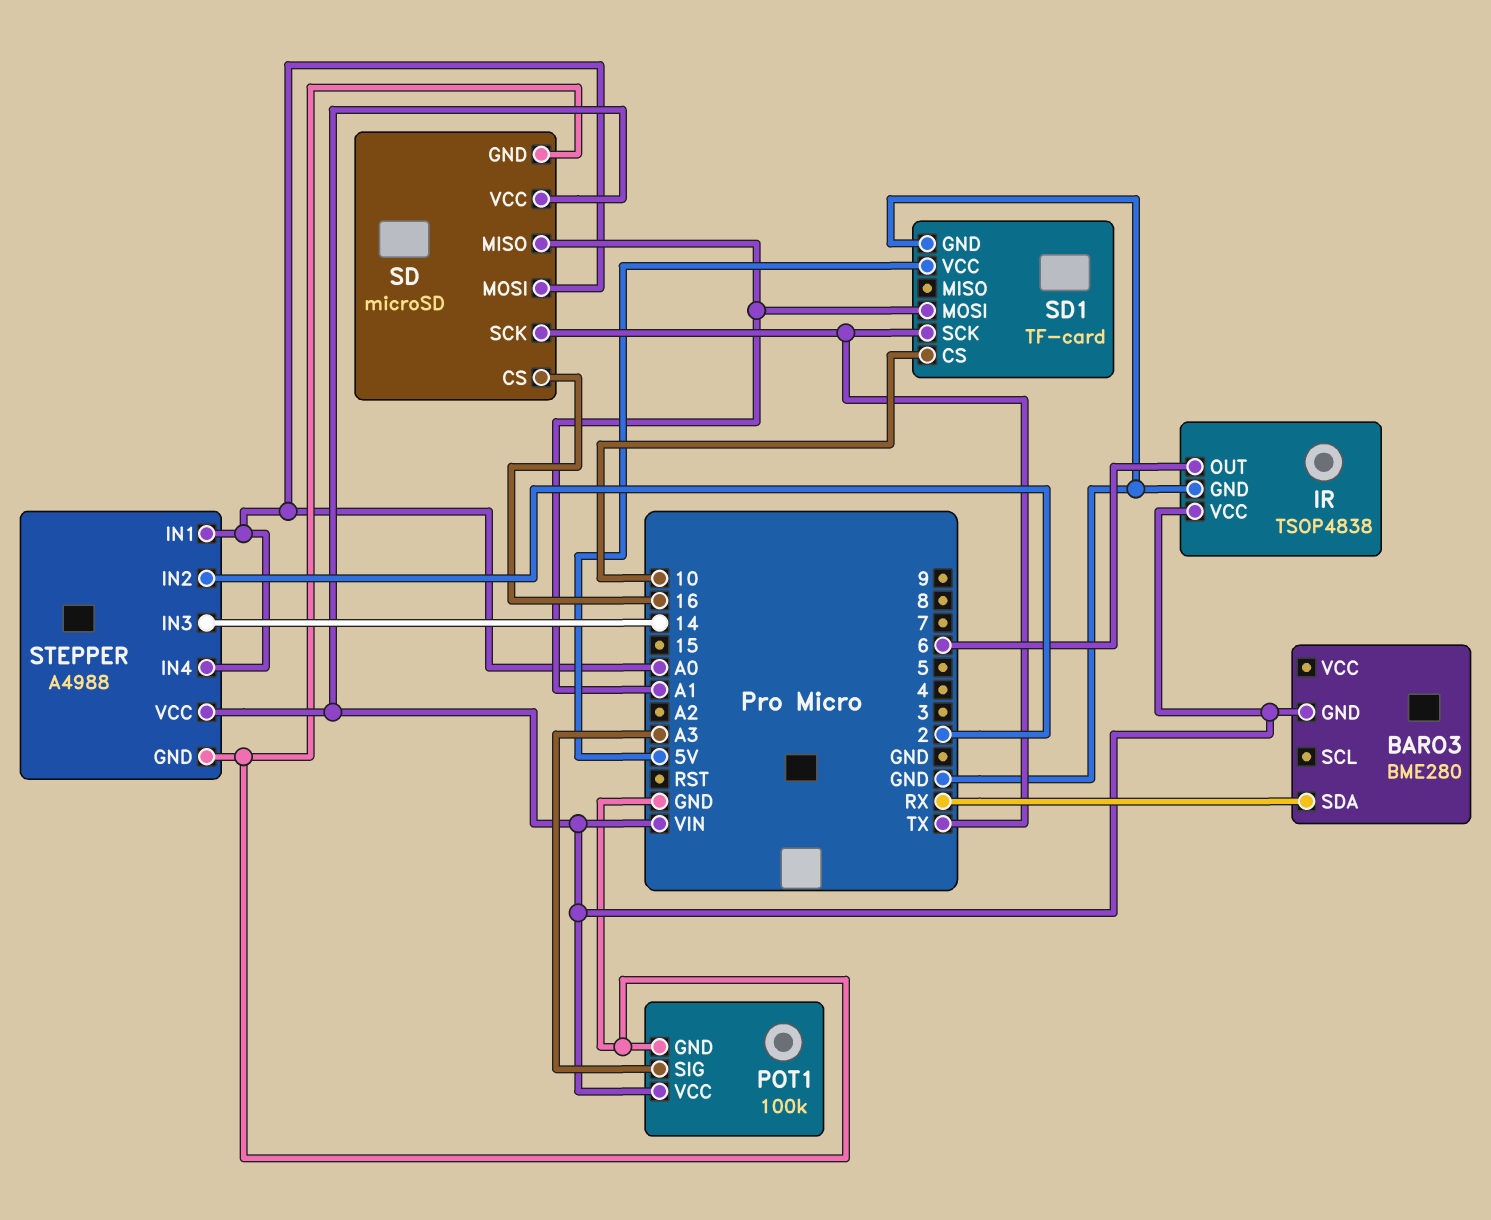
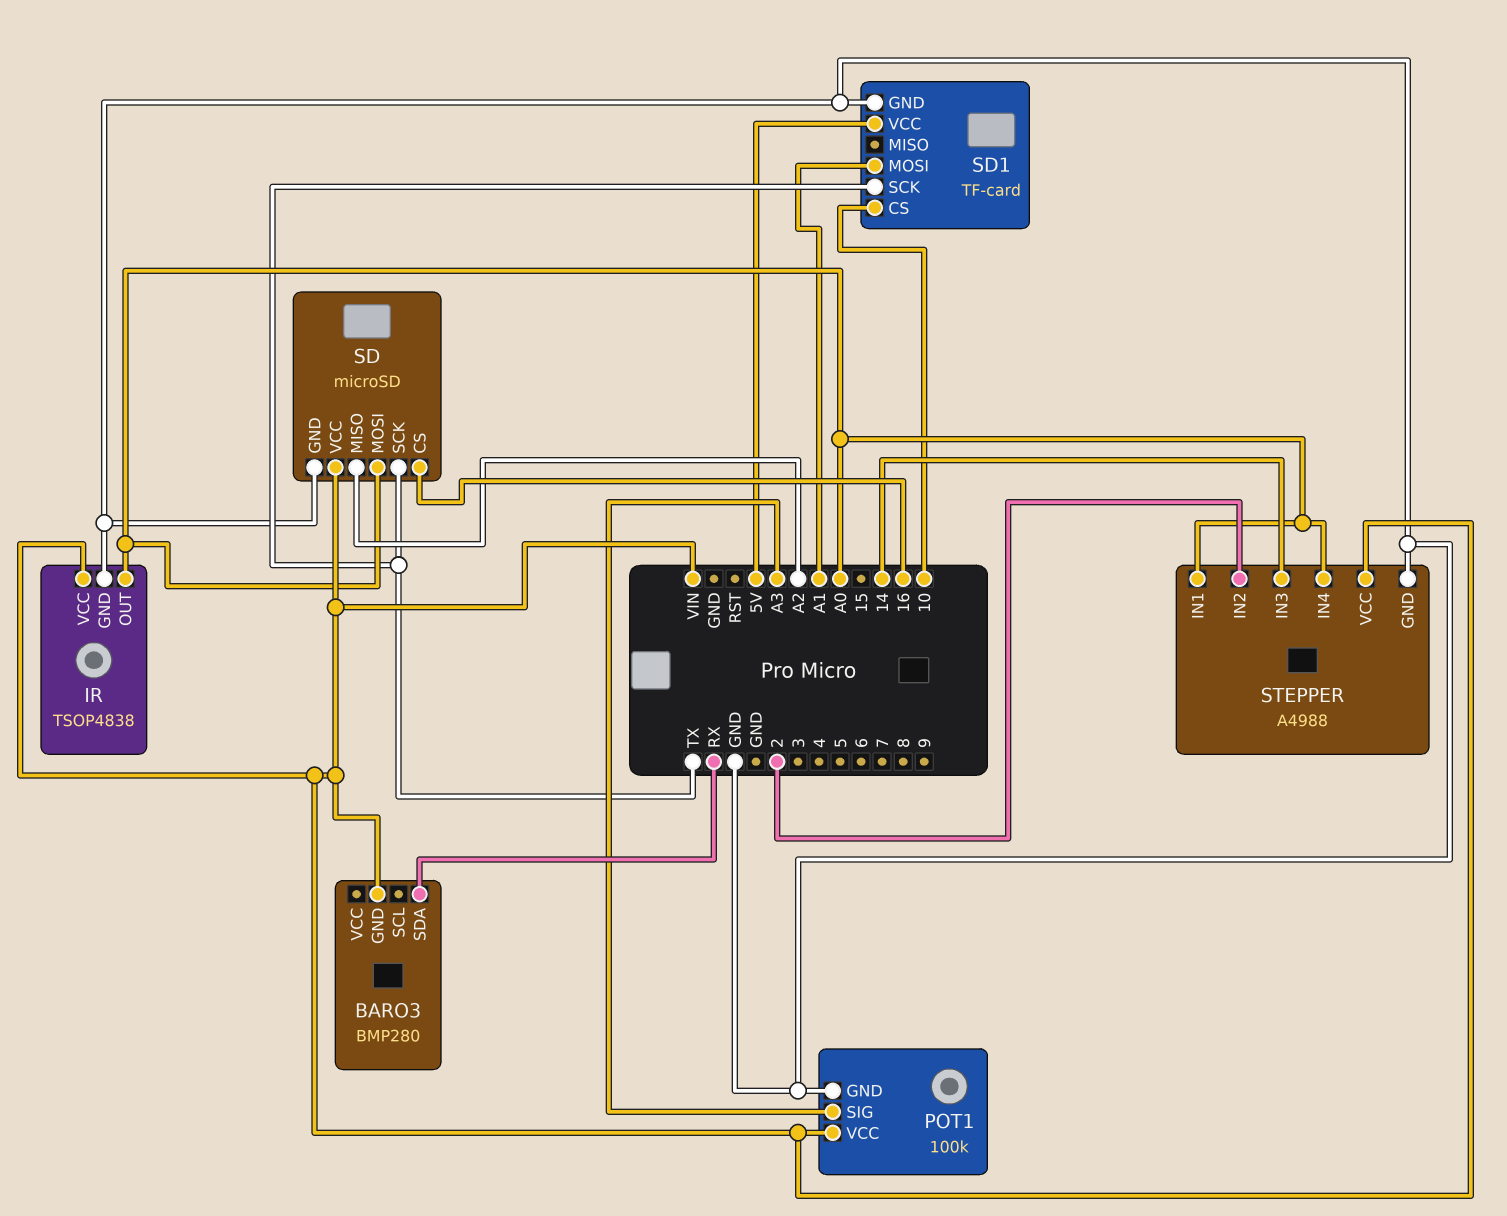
BARO3: BME280 -> BMP280
IR pin OUT: 6 -> A0
SD pin MISO: A1 -> A2

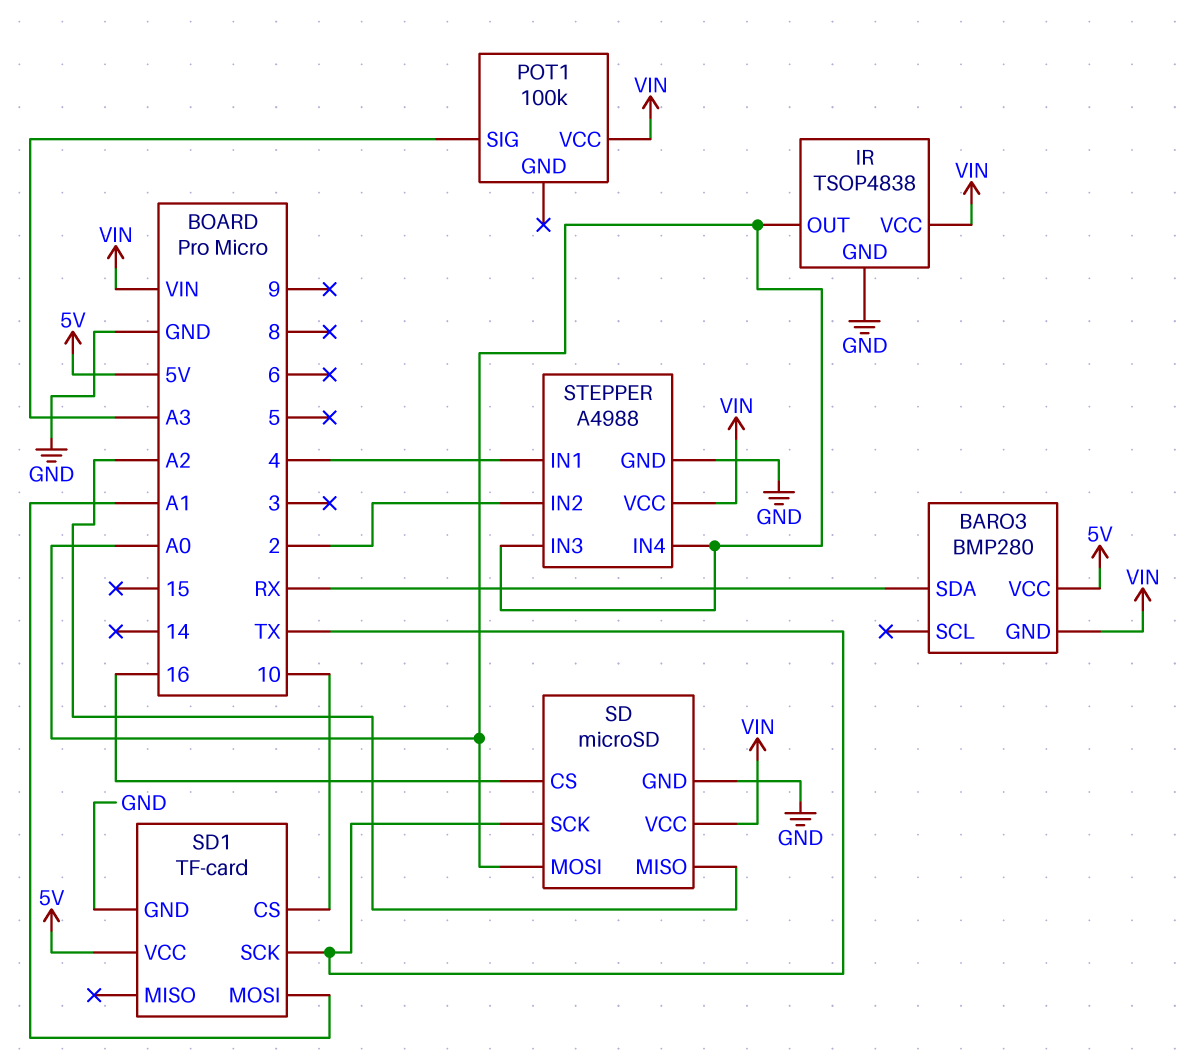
BARO3 pin VCC: none -> 5V
POT1 pin GND: GND -> none
STEPPER pin IN1: A0 -> 4
STEPPER pin IN3: 14 -> A0

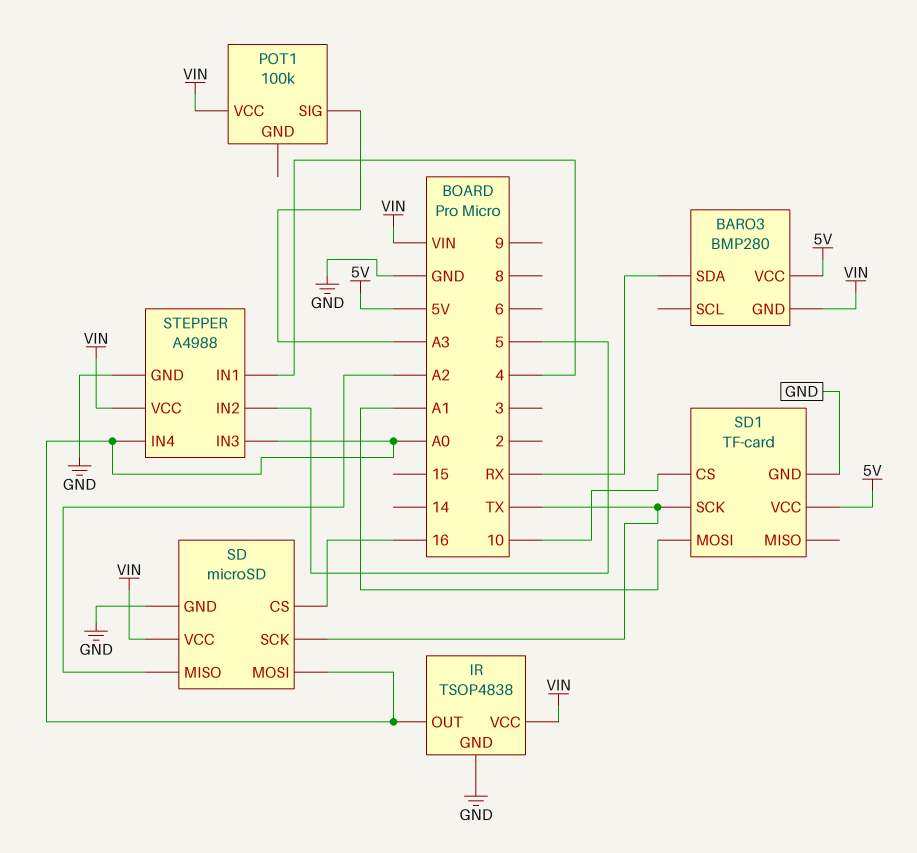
STEPPER pin IN2: 2 -> 5

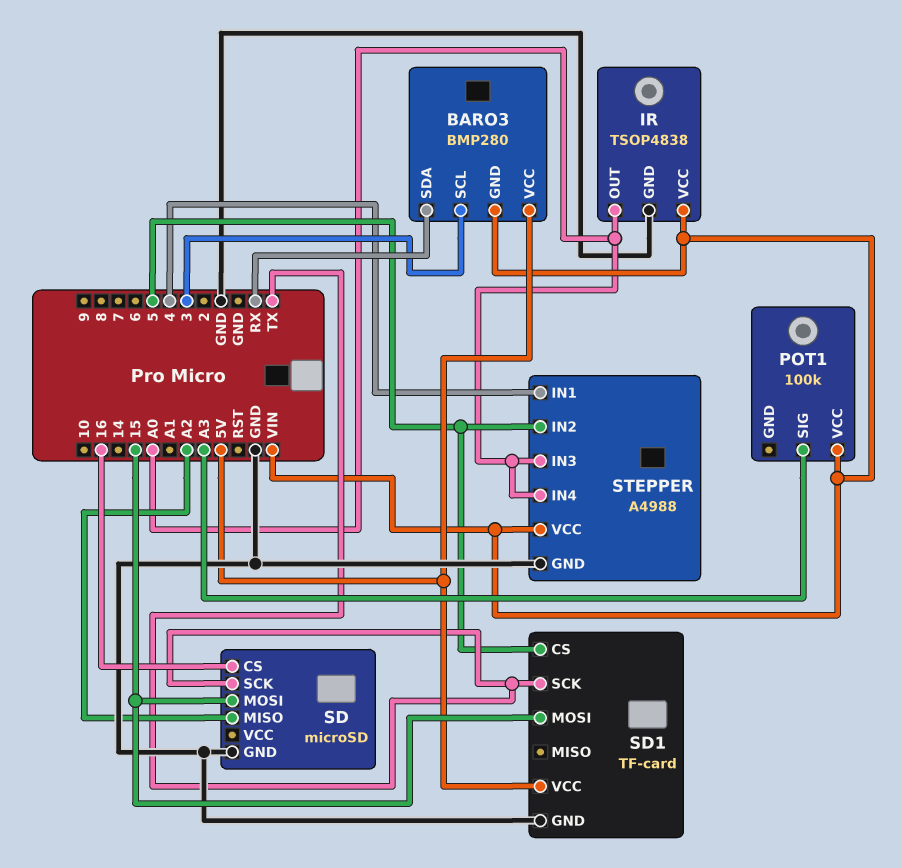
BARO3 pin SCL: none -> 3
SD pin MOSI: A0 -> 15
SD pin VCC: VIN -> none
SD1 pin CS: 10 -> 5
SD1 pin MOSI: A1 -> 15

